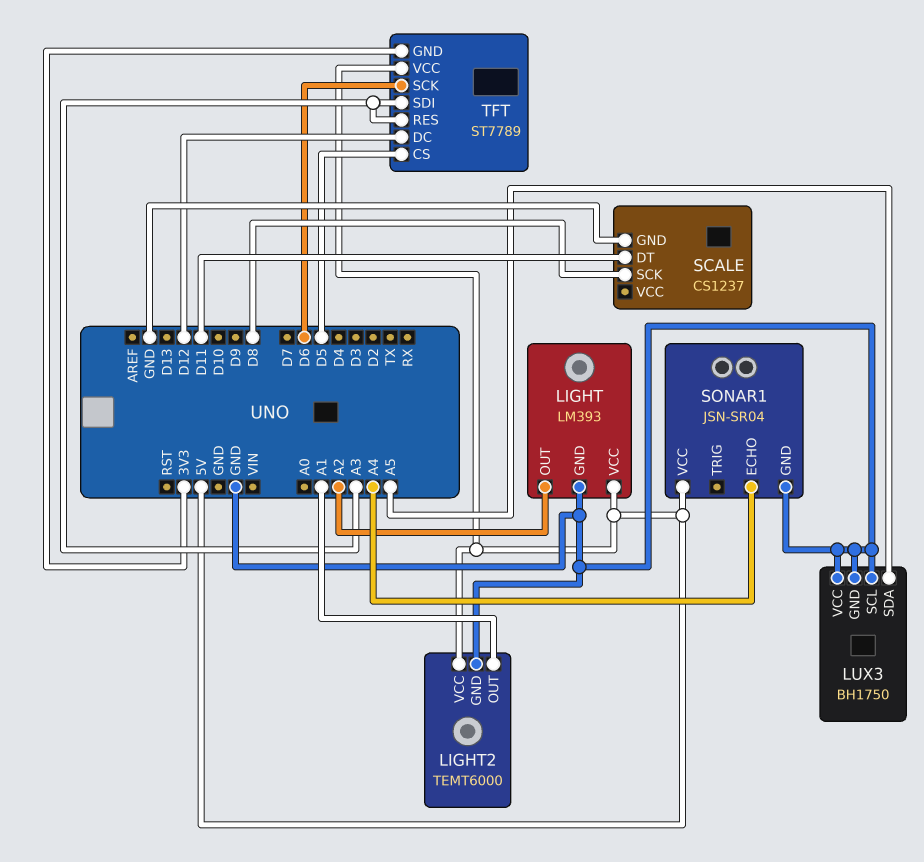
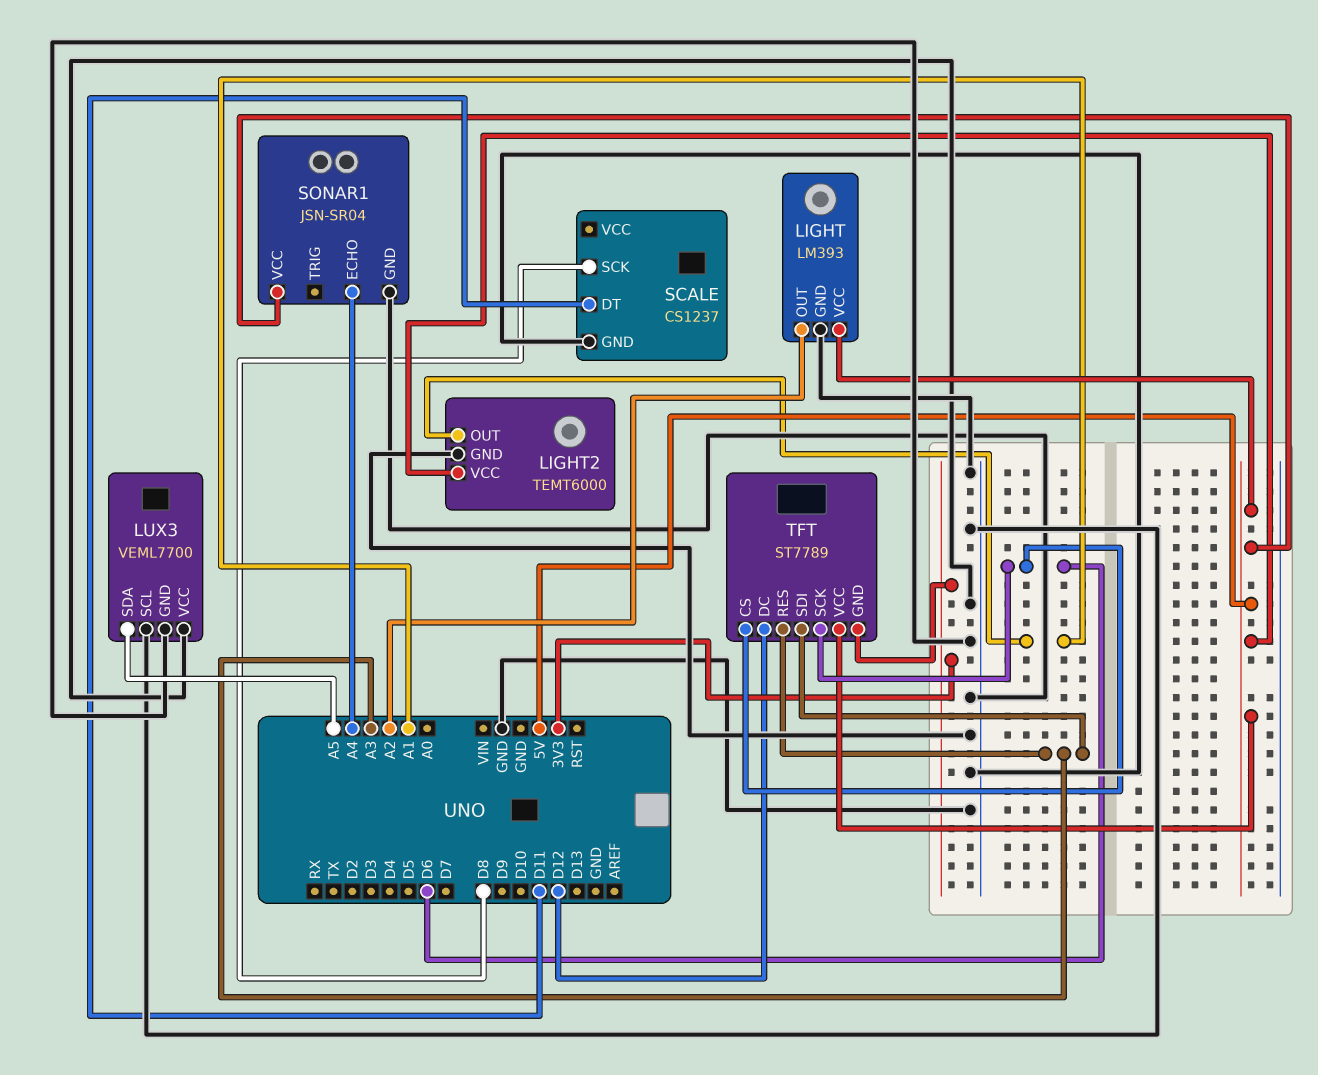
LUX3: BH1750 -> VEML7700
TFT pin CS: D5 -> D6

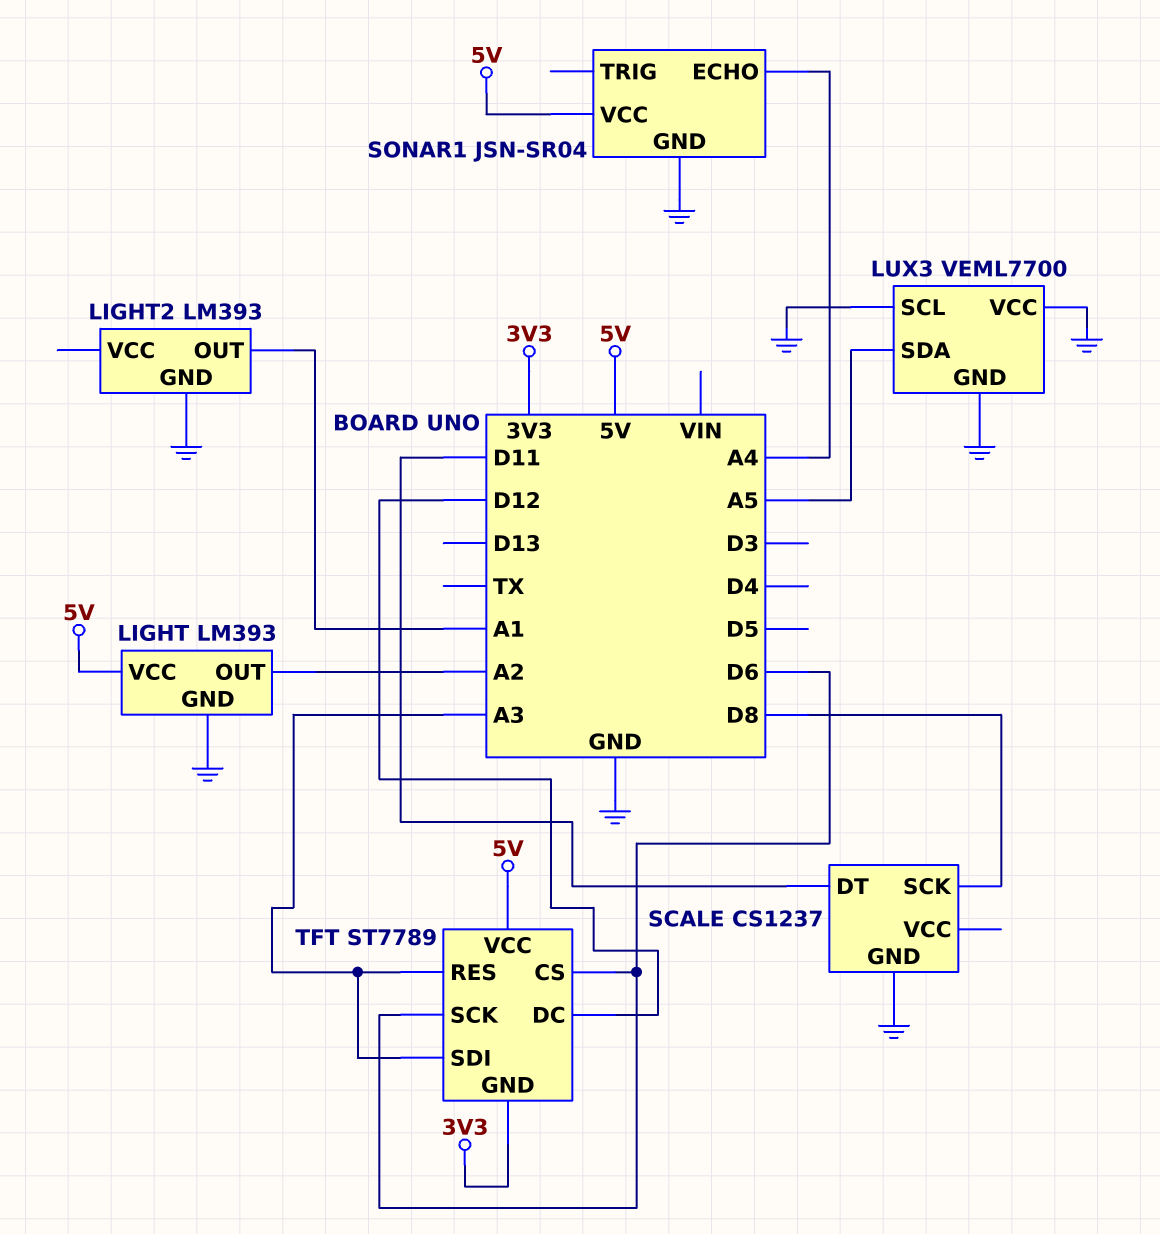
LIGHT2: TEMT6000 -> LM393
LIGHT2 pin VCC: 5V -> none

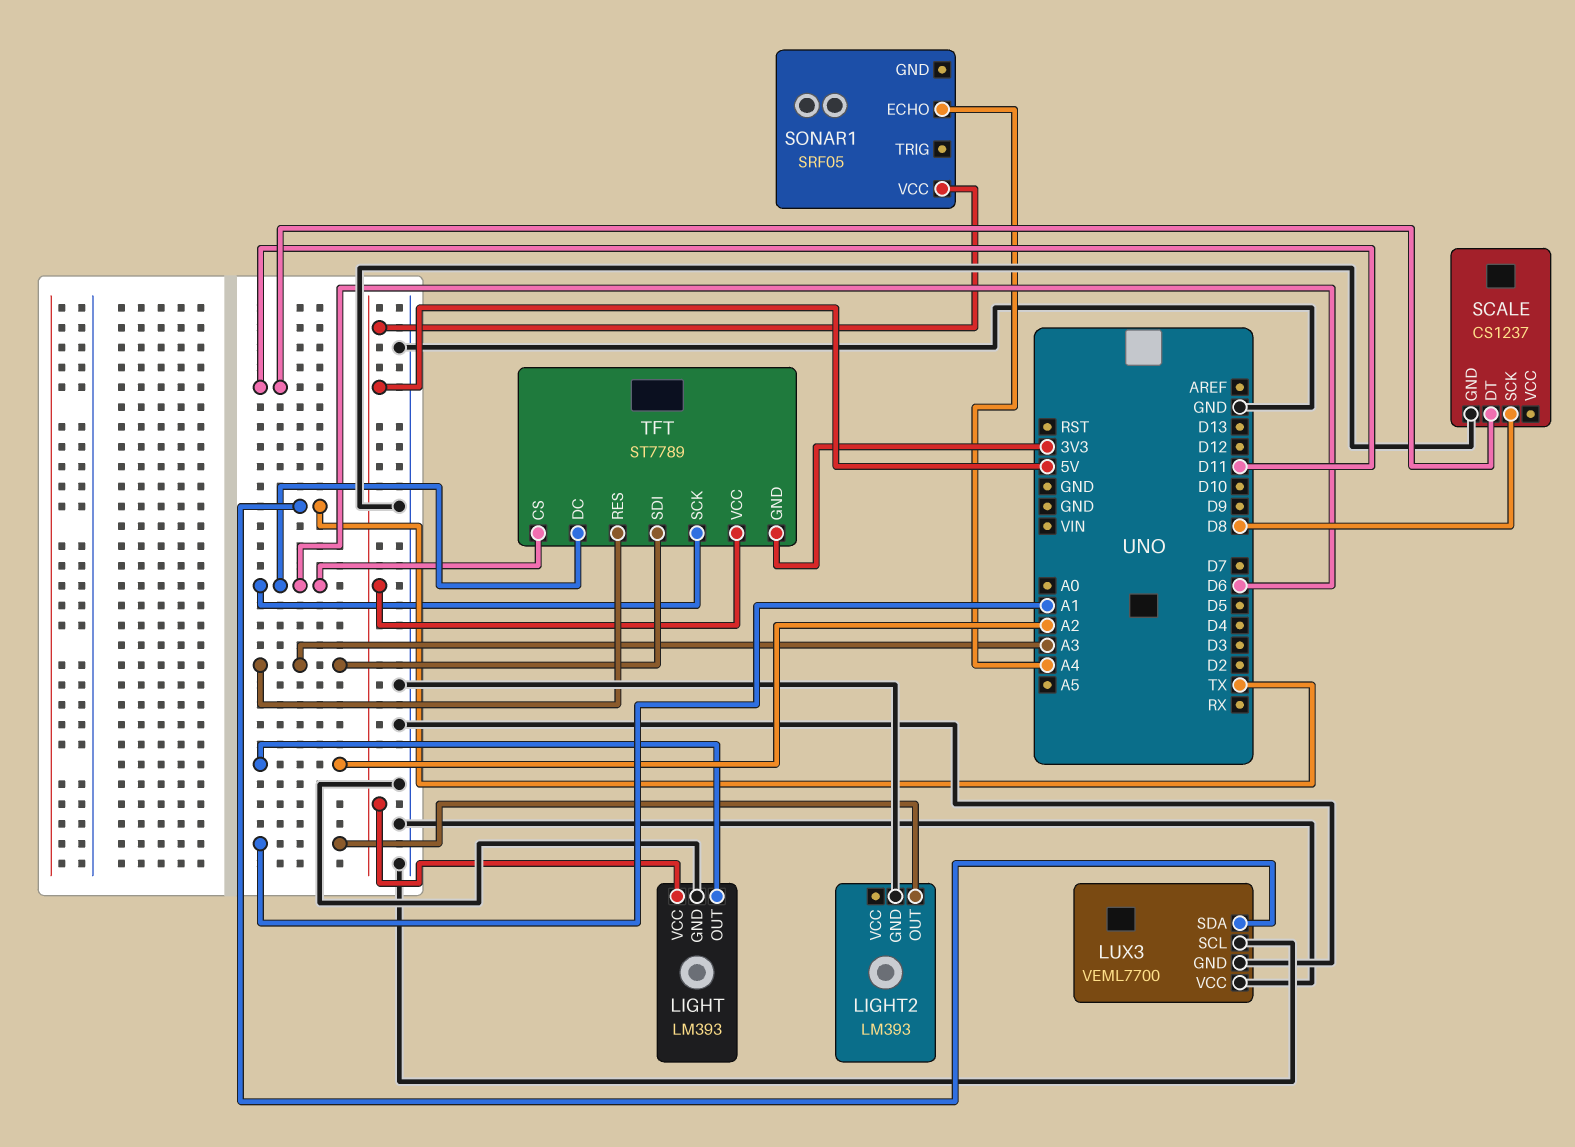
LUX3 pin SDA: A5 -> TX
SONAR1: JSN-SR04 -> SRF05
SONAR1 pin GND: GND -> none
TFT pin DC: D12 -> D6

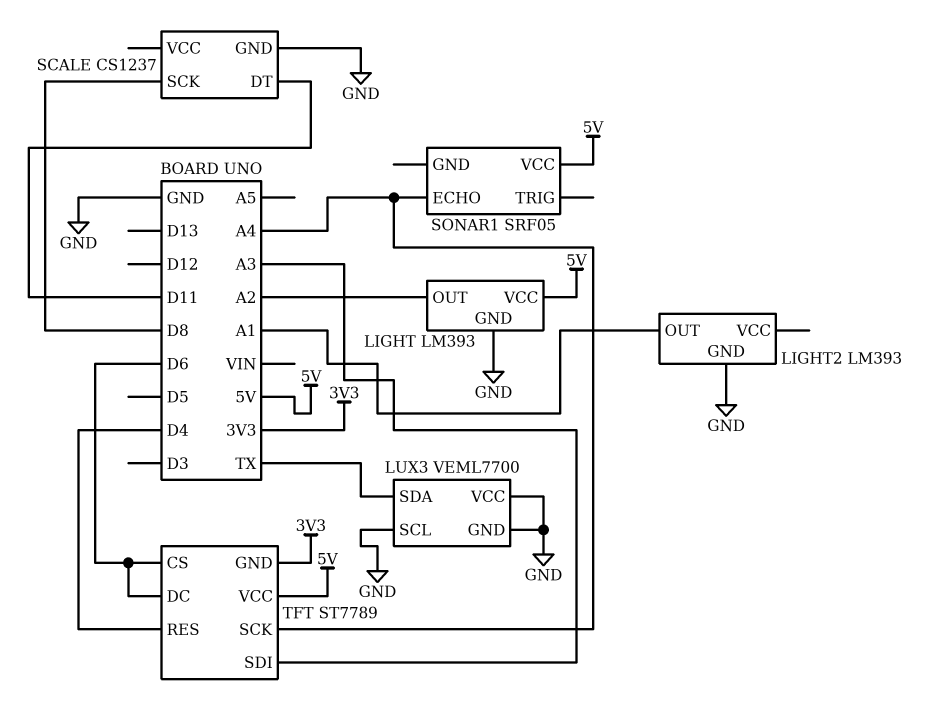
TFT pin RES: A3 -> D4
TFT pin SCK: D6 -> A4

